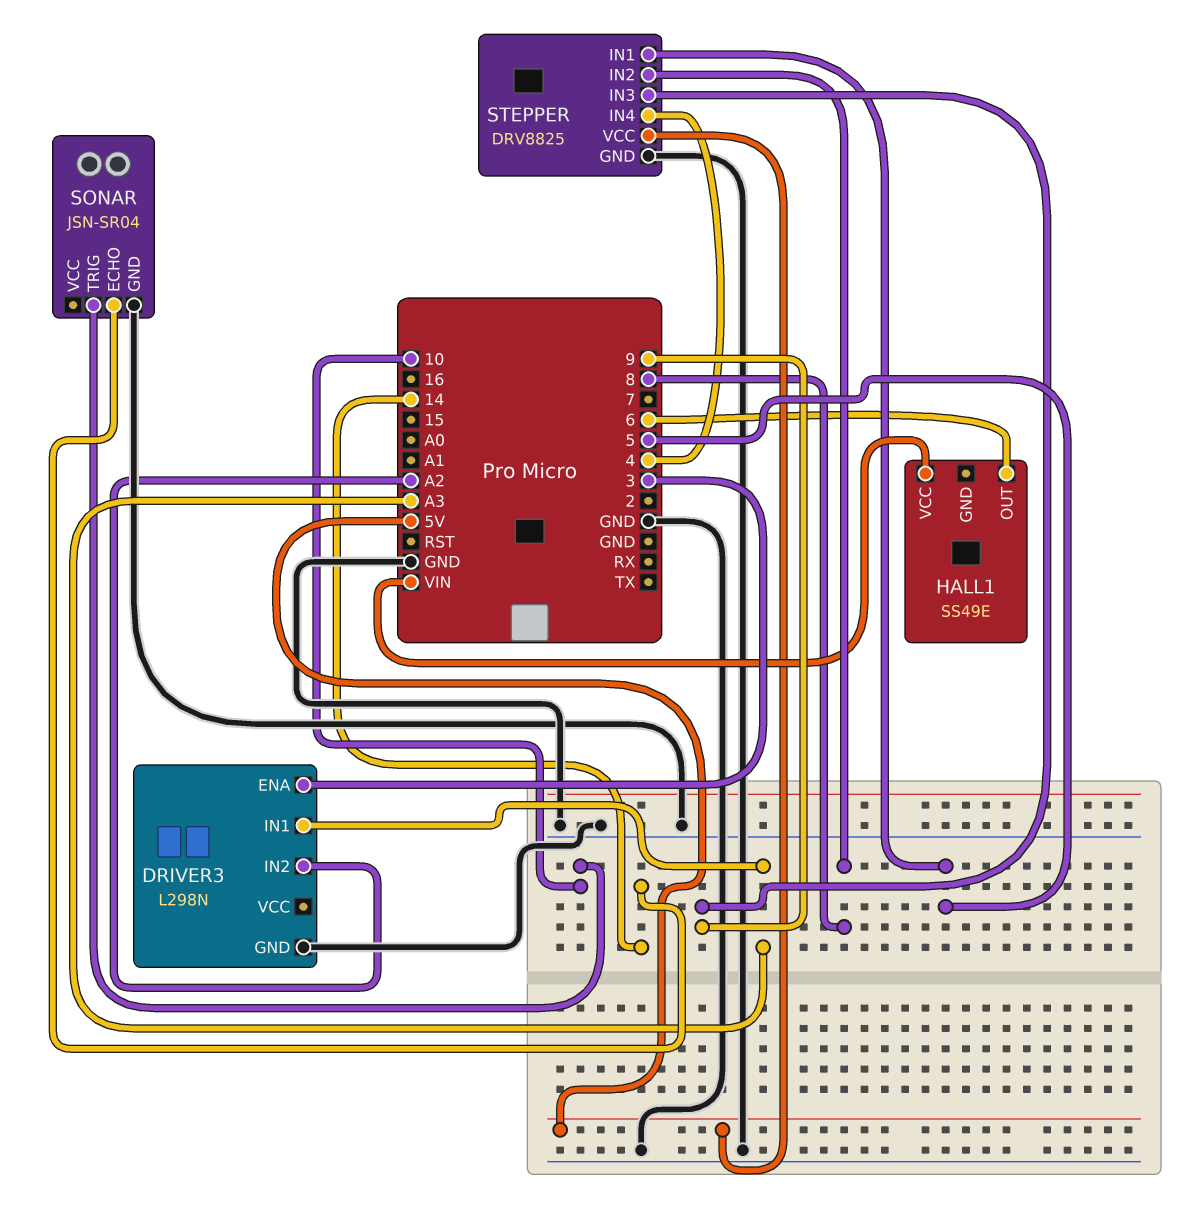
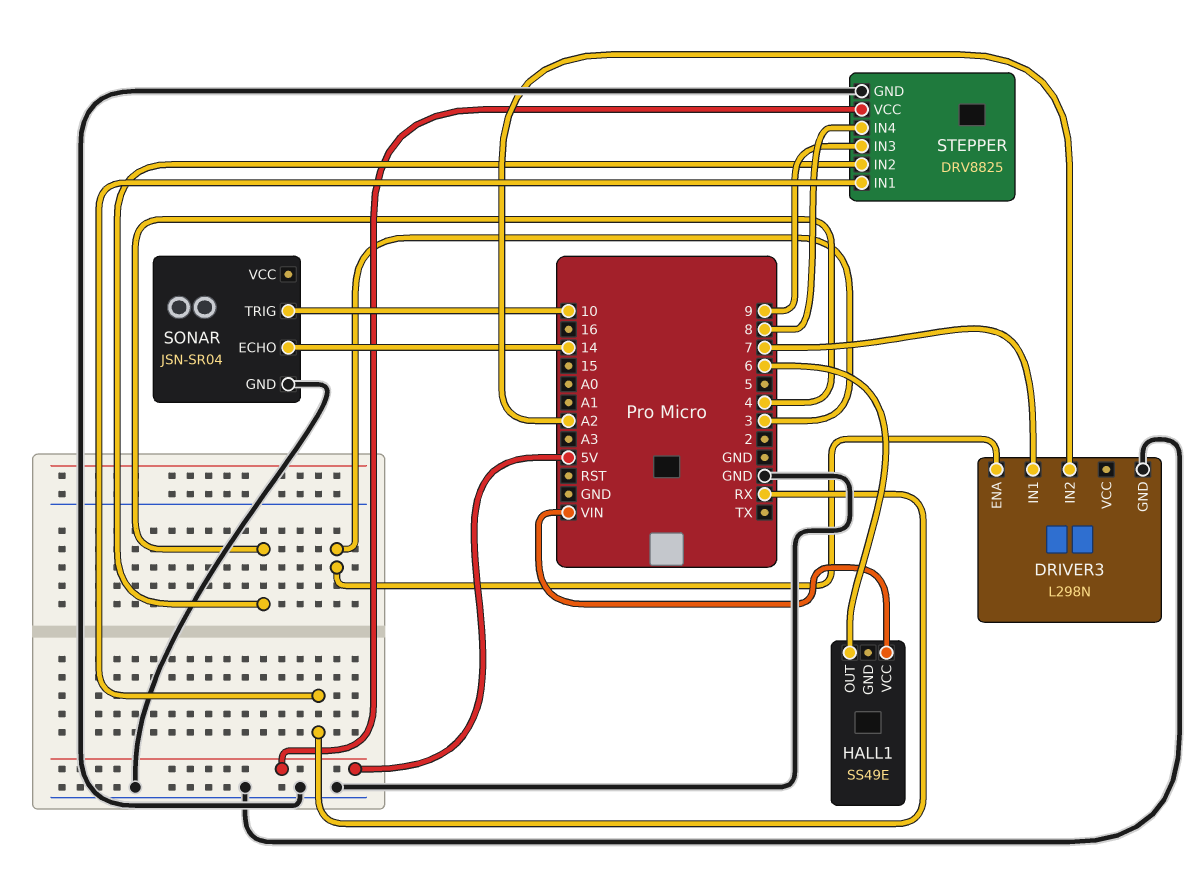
DRIVER3 pin IN1: A3 -> 7
STEPPER pin IN1: 5 -> RX
STEPPER pin IN2: 8 -> 4
STEPPER pin IN4: 4 -> 8

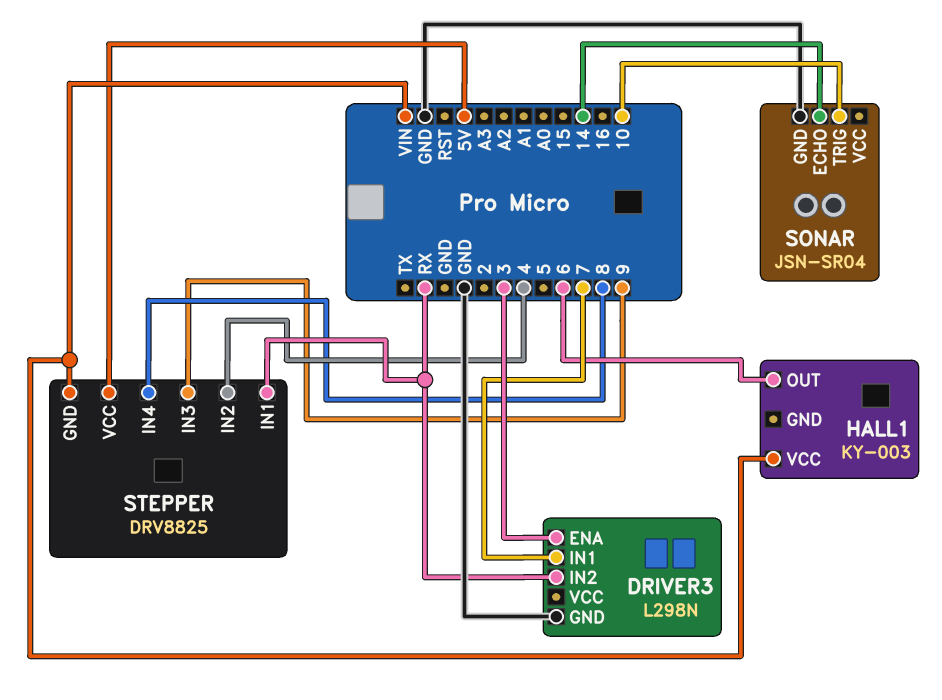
DRIVER3 pin IN2: A2 -> RX
HALL1: SS49E -> KY-003
STEPPER pin GND: GND -> VIN

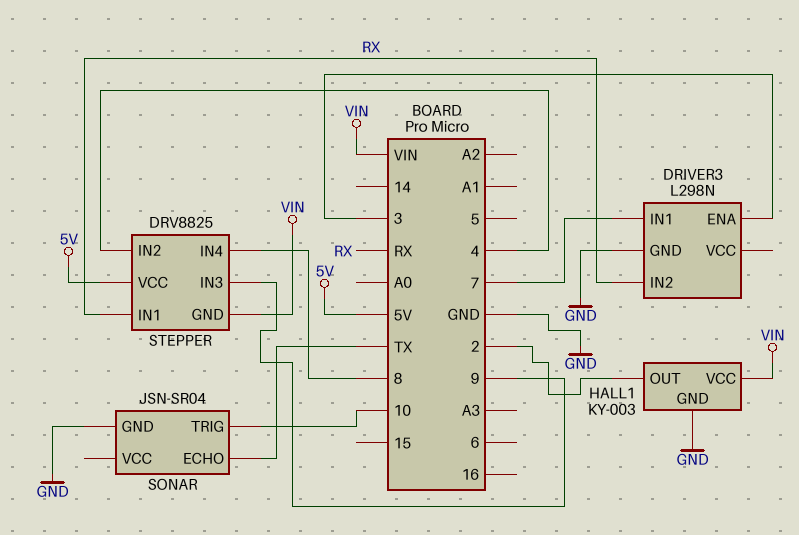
HALL1 pin GND: none -> GND
HALL1 pin OUT: 6 -> 2
SONAR pin ECHO: 14 -> TX

